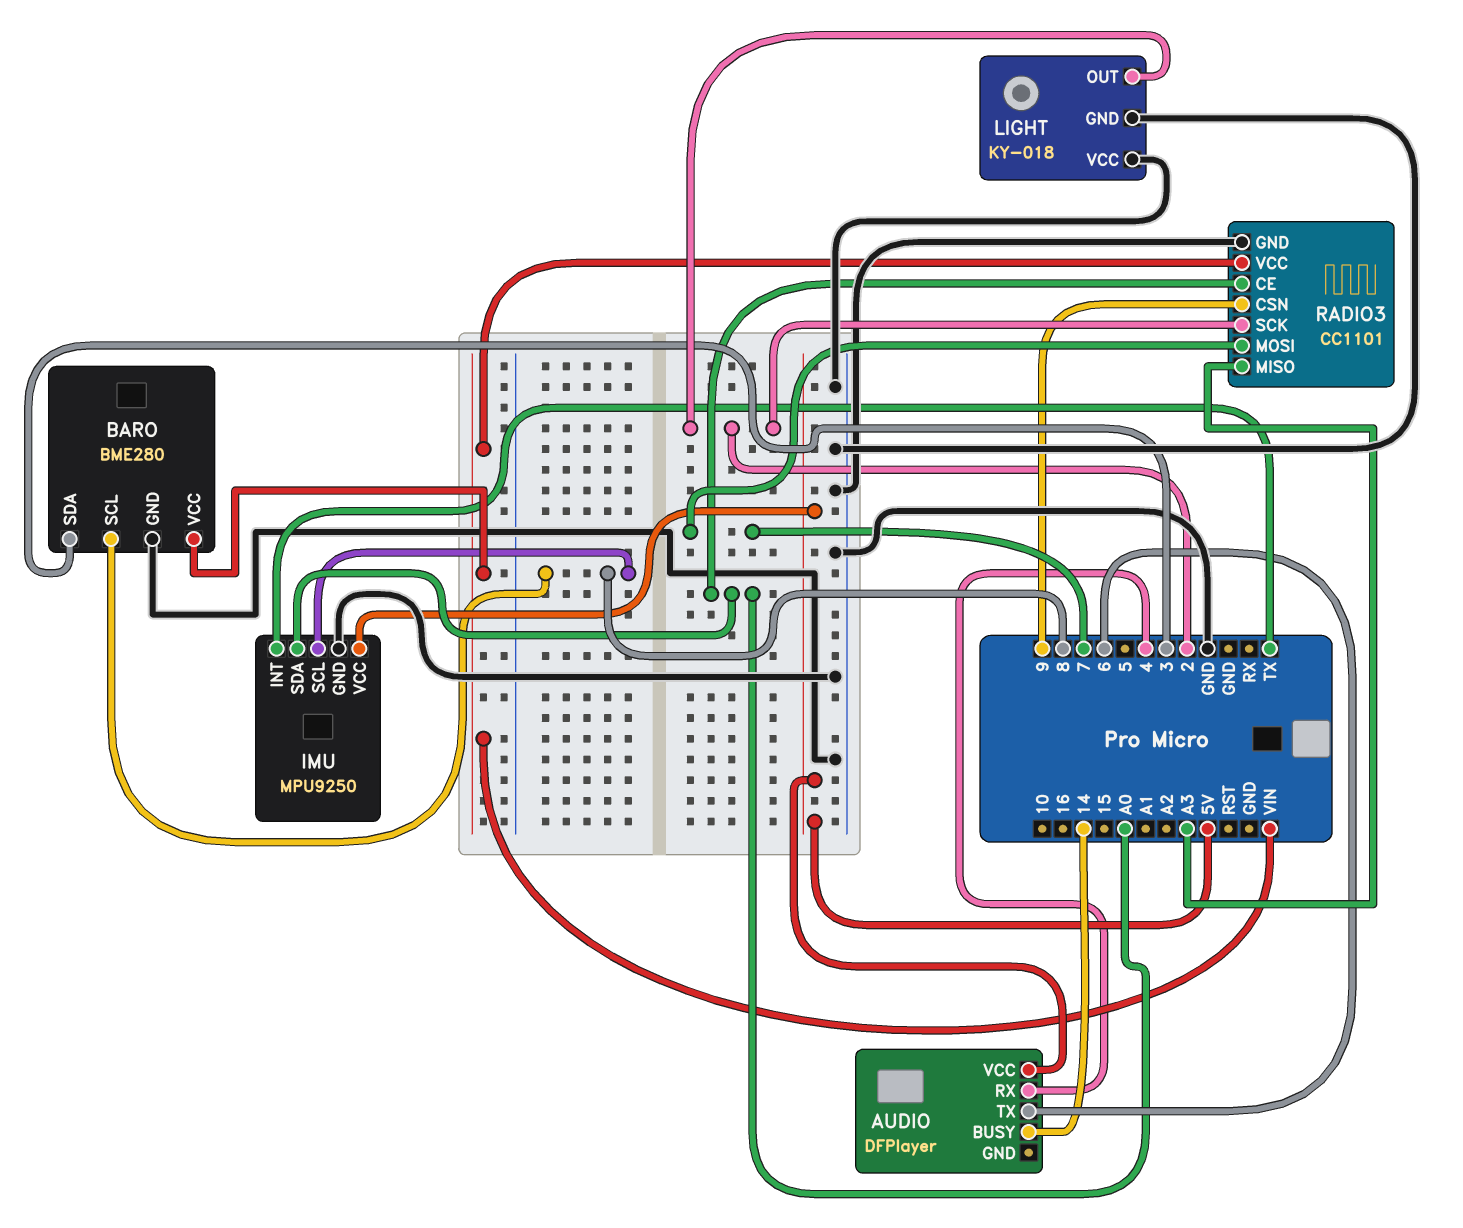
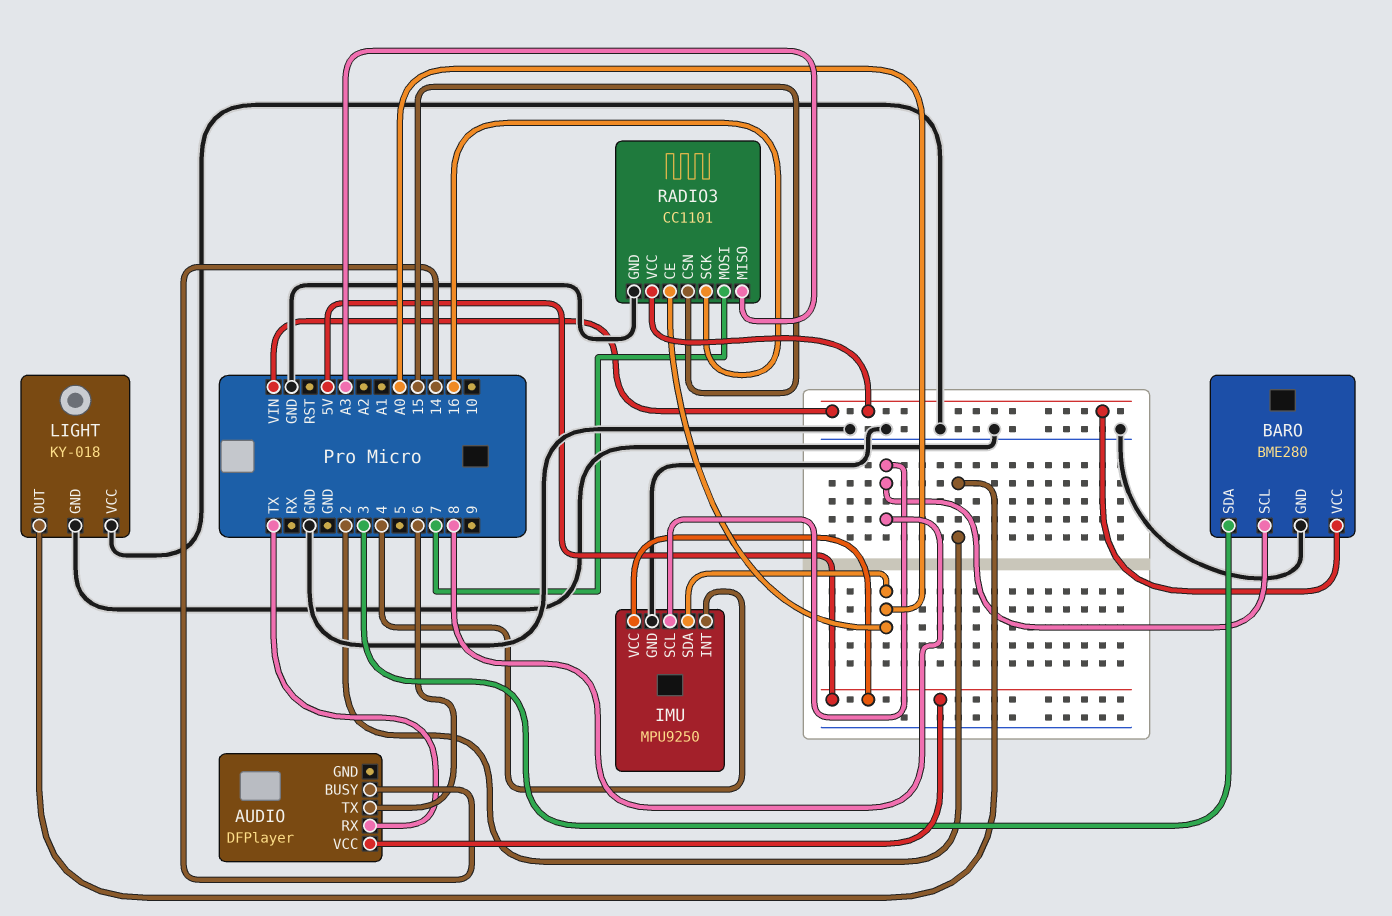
AUDIO pin RX: 4 -> TX
IMU pin INT: TX -> 4
RADIO3 pin CSN: 9 -> 15
RADIO3 pin SCK: 2 -> 16

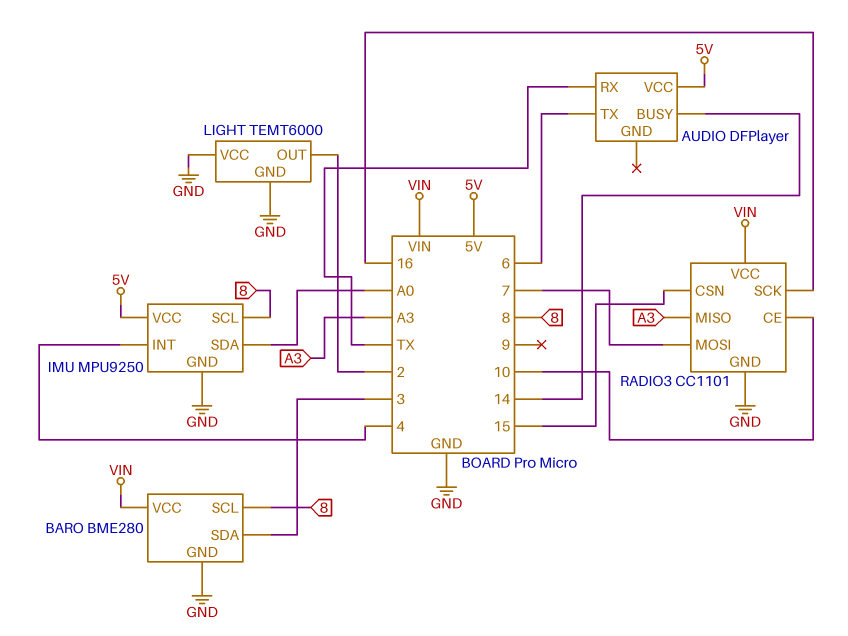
LIGHT: KY-018 -> TEMT6000
RADIO3 pin CE: A0 -> 10

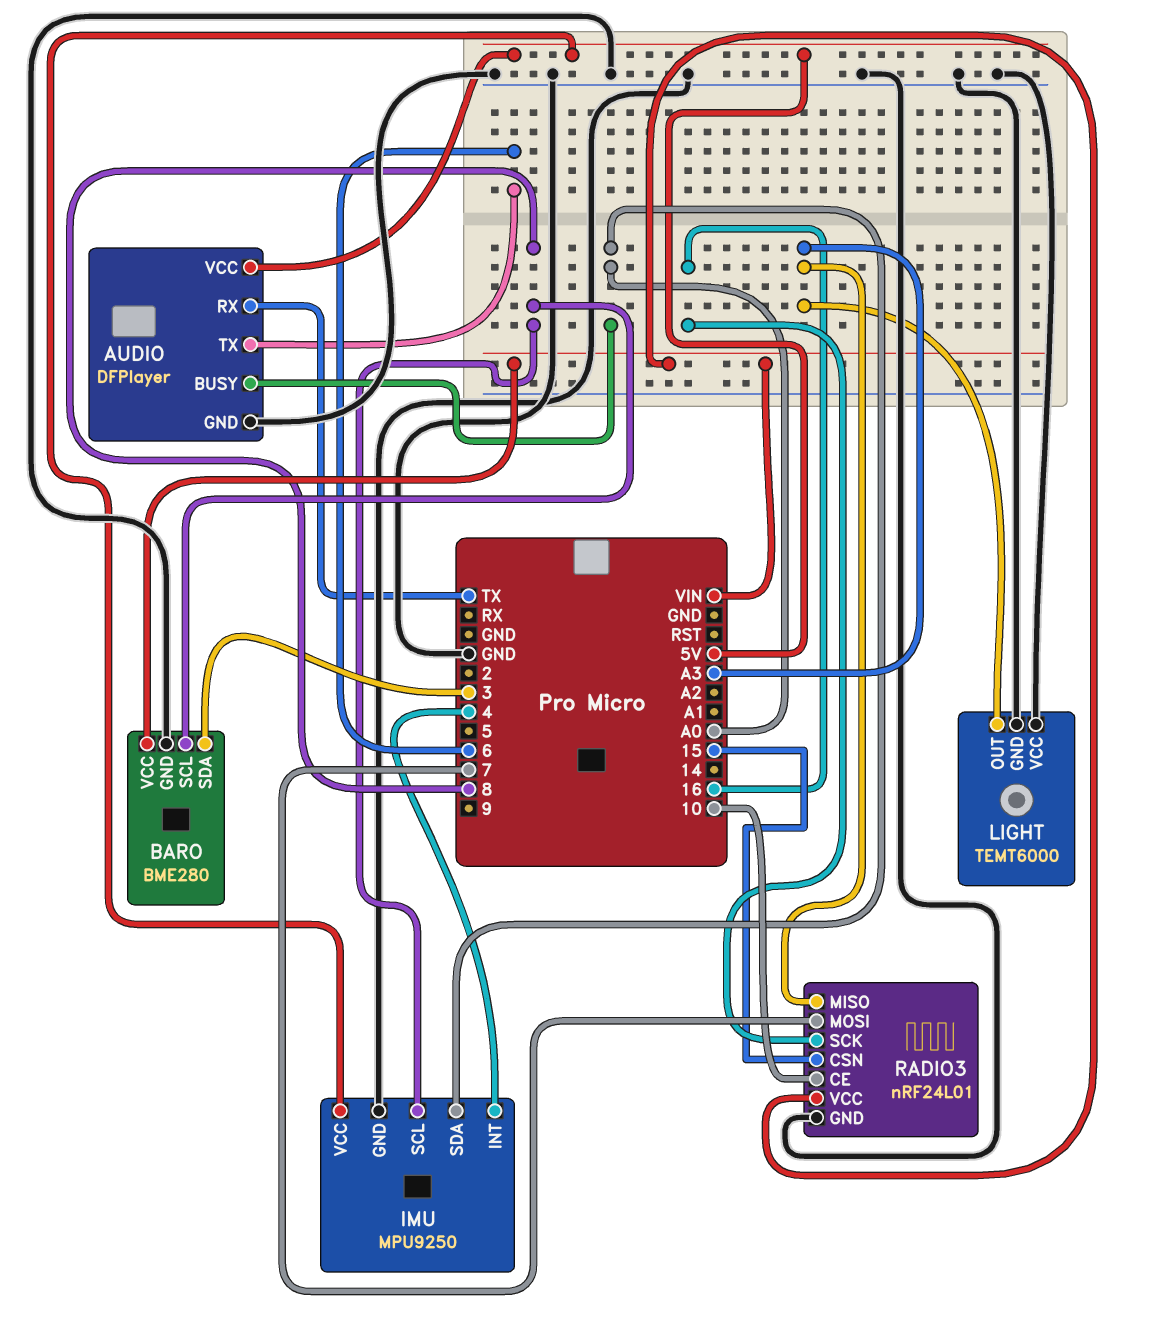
AUDIO pin BUSY: 14 -> A0
AUDIO pin GND: none -> GND
LIGHT pin OUT: 2 -> A3
RADIO3: CC1101 -> nRF24L01

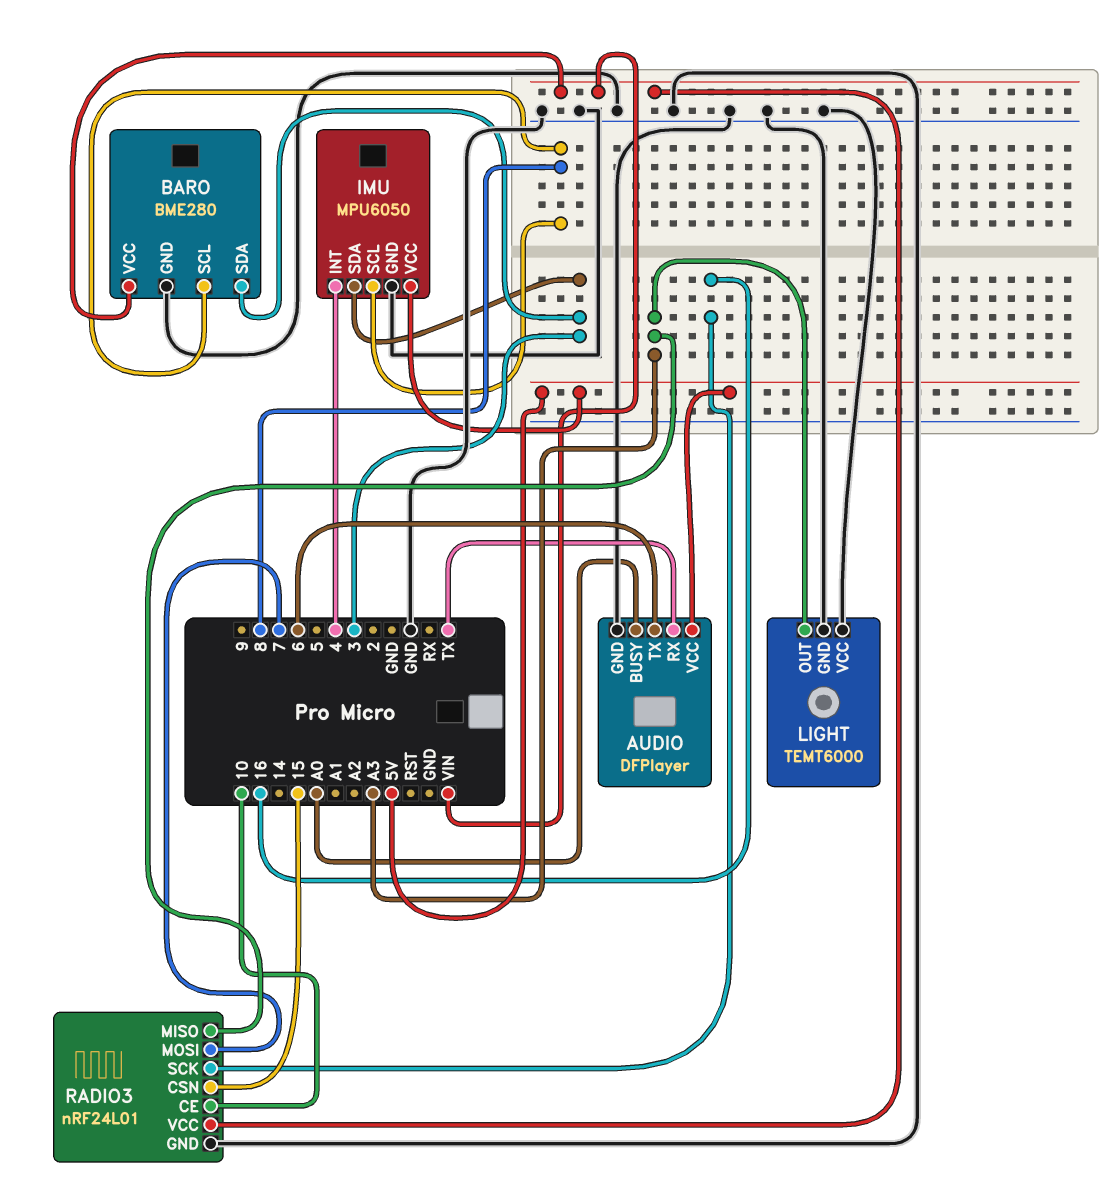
IMU: MPU9250 -> MPU6050
IMU pin SDA: A0 -> 3

